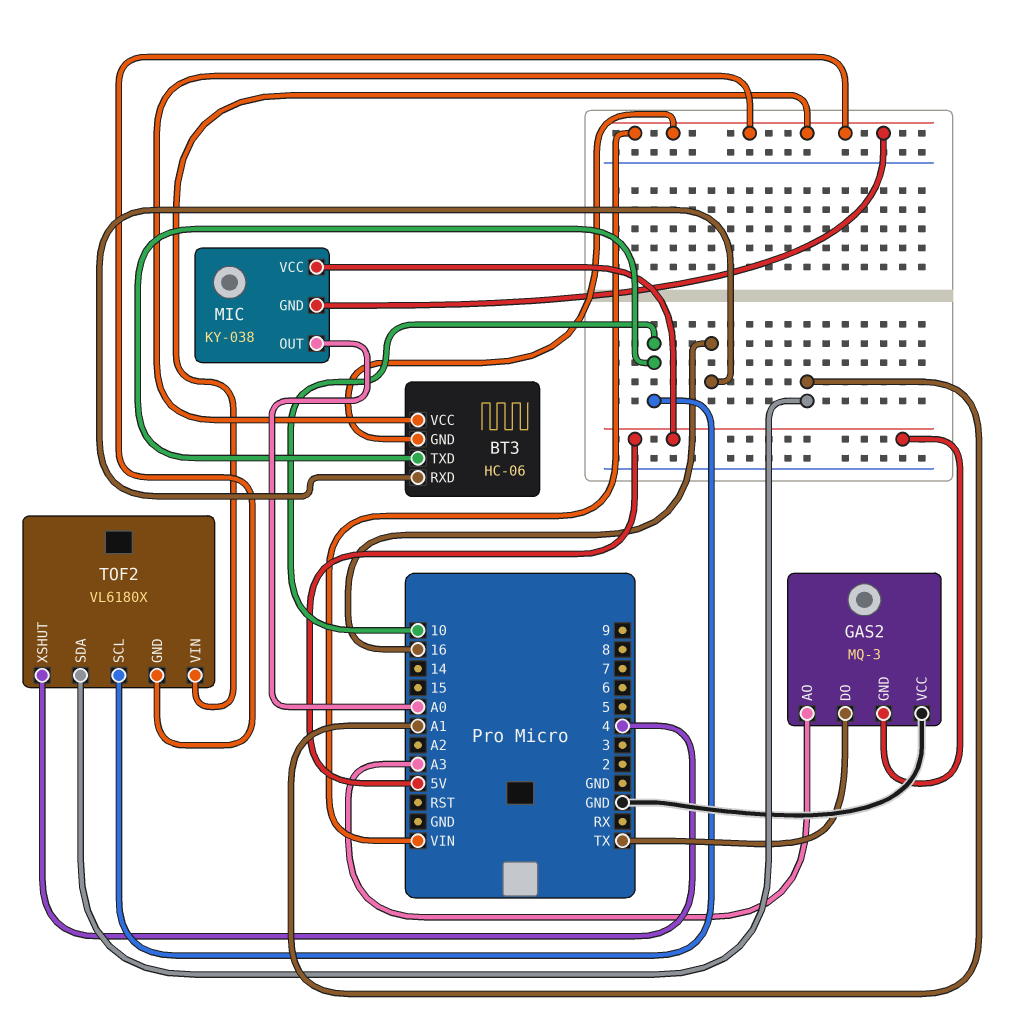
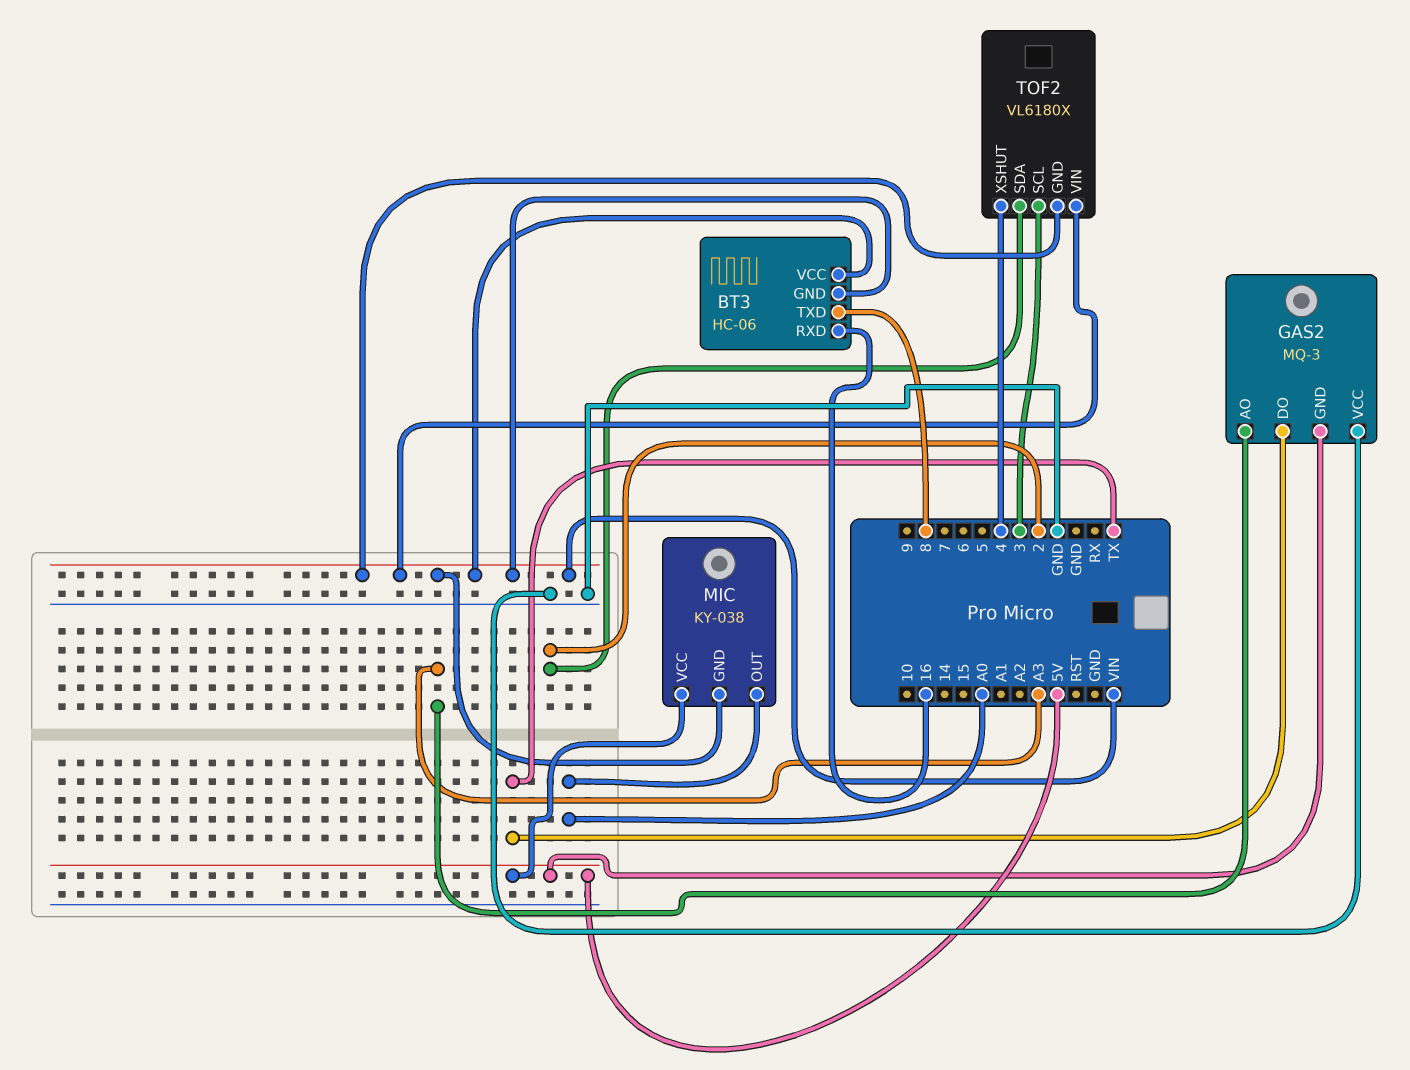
BT3 pin TXD: 10 -> 8
TOF2 pin SCL: 10 -> 3
TOF2 pin SDA: A1 -> 2

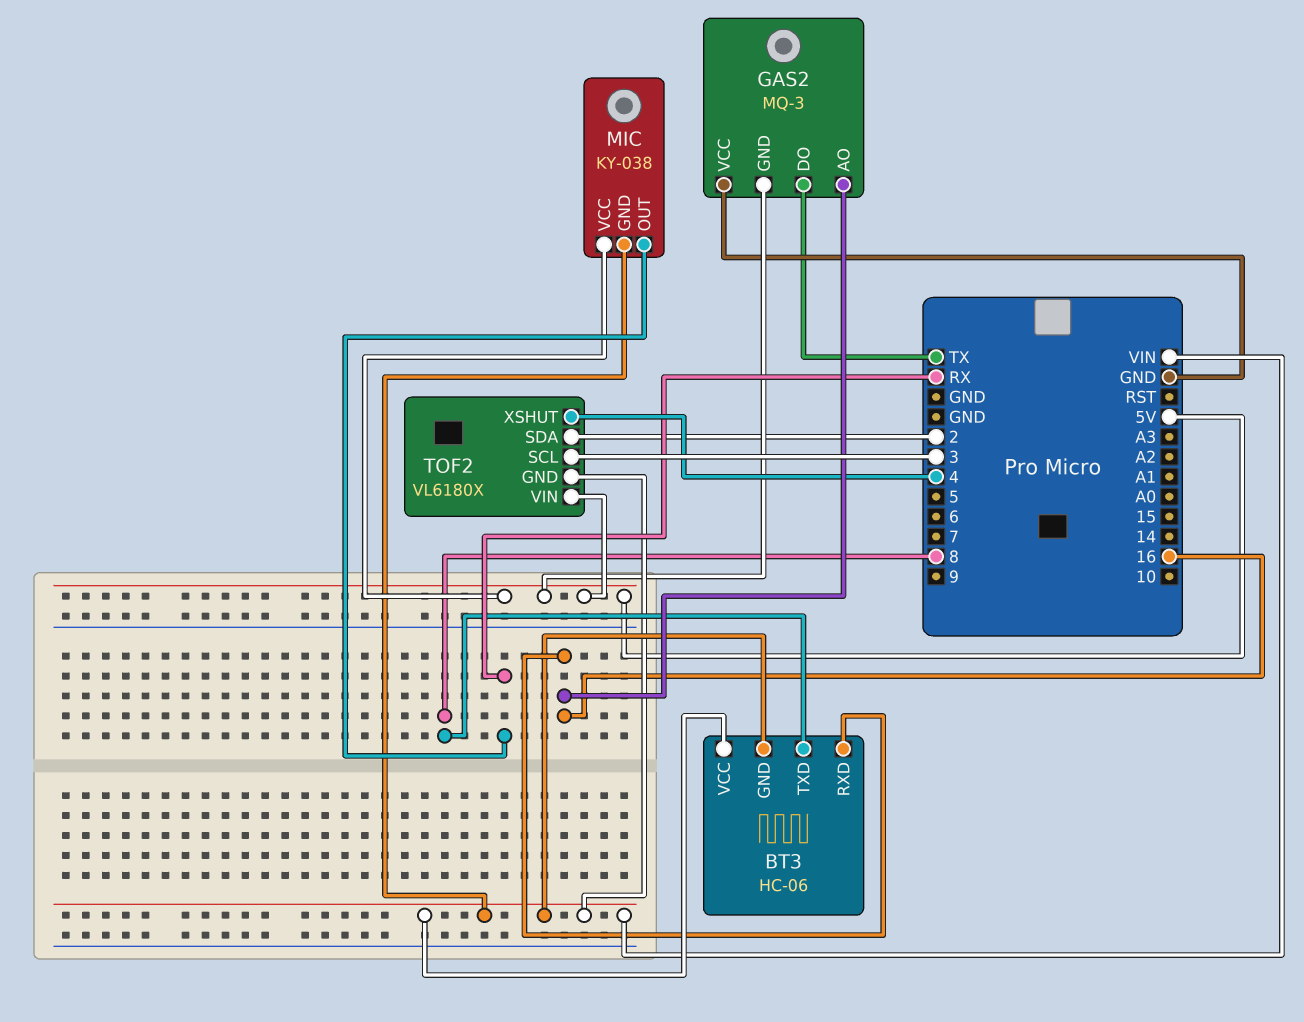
GAS2 pin AO: A3 -> 16
MIC pin OUT: A0 -> RX
TOF2 pin VIN: VIN -> 5V

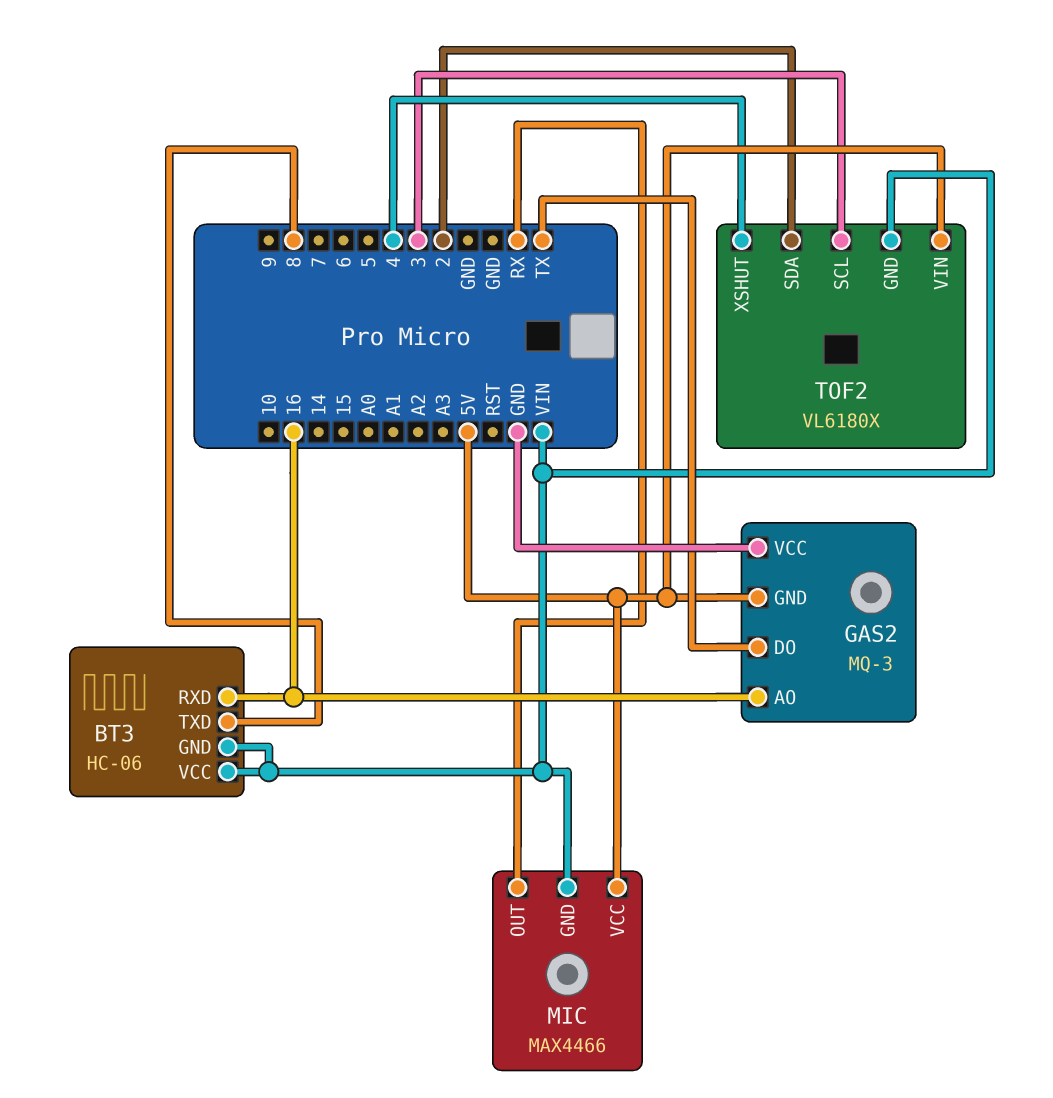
MIC: KY-038 -> MAX4466

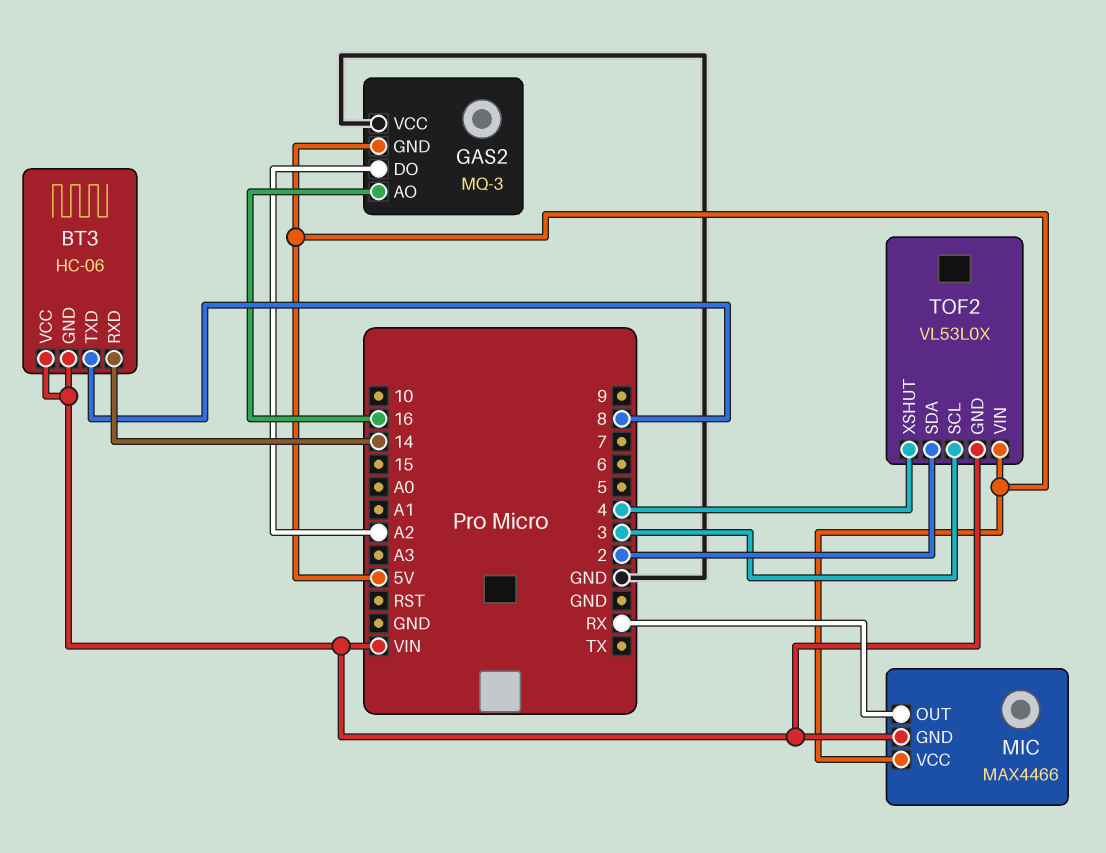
BT3 pin RXD: 16 -> 14
GAS2 pin DO: TX -> A2
TOF2: VL6180X -> VL53L0X

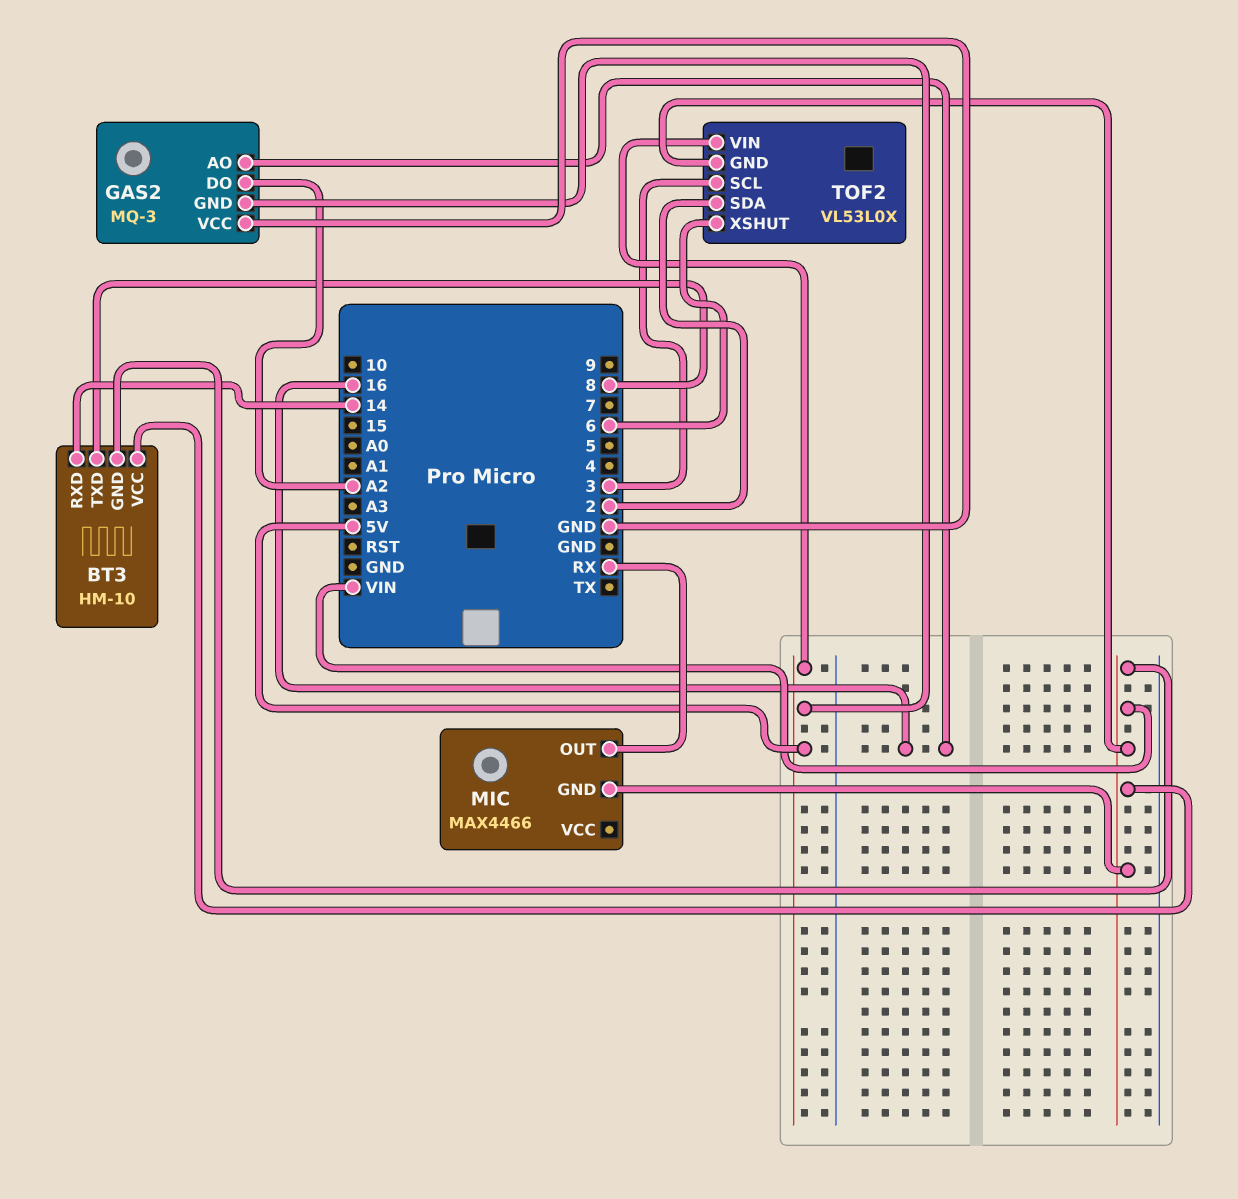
BT3: HC-06 -> HM-10
MIC pin VCC: 5V -> none
TOF2 pin XSHUT: 4 -> 6

